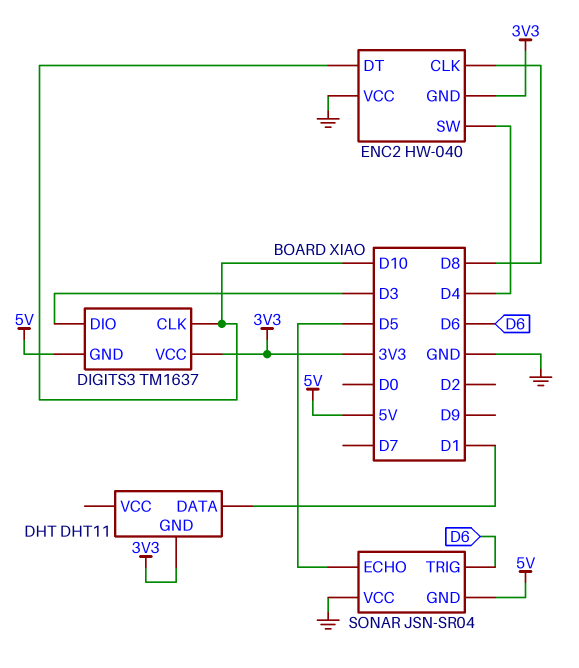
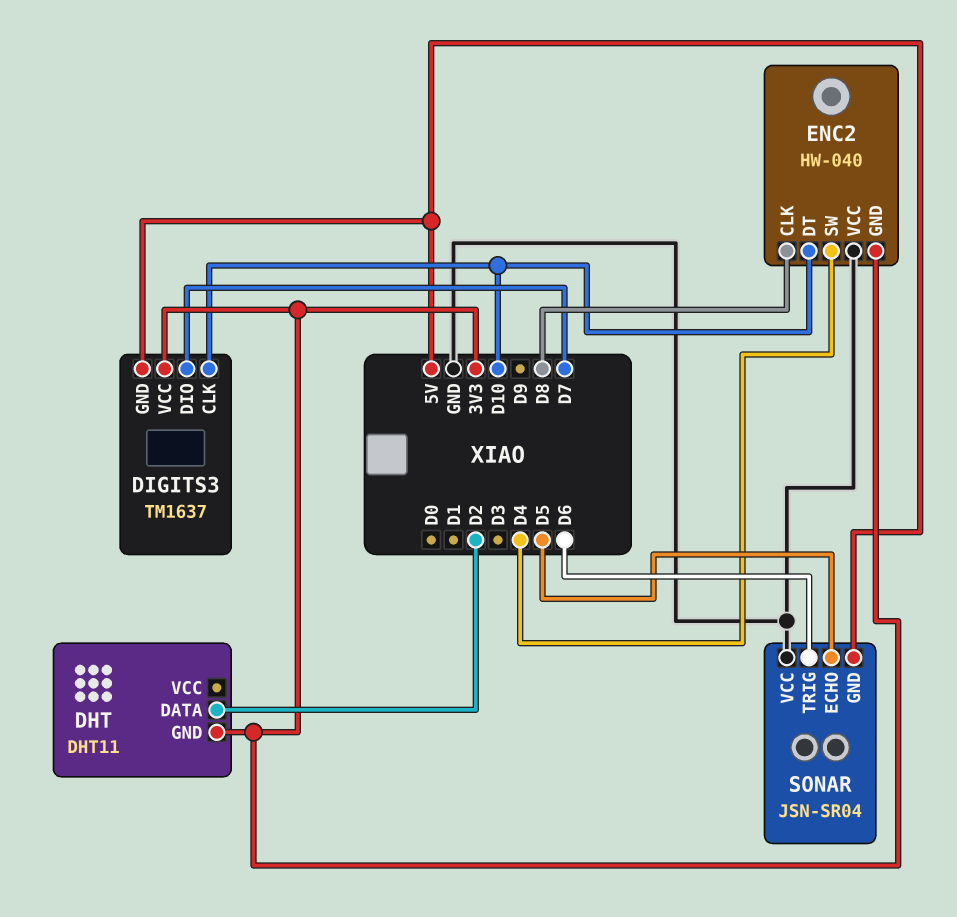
DHT pin DATA: D1 -> D2
DIGITS3 pin DIO: D3 -> D7

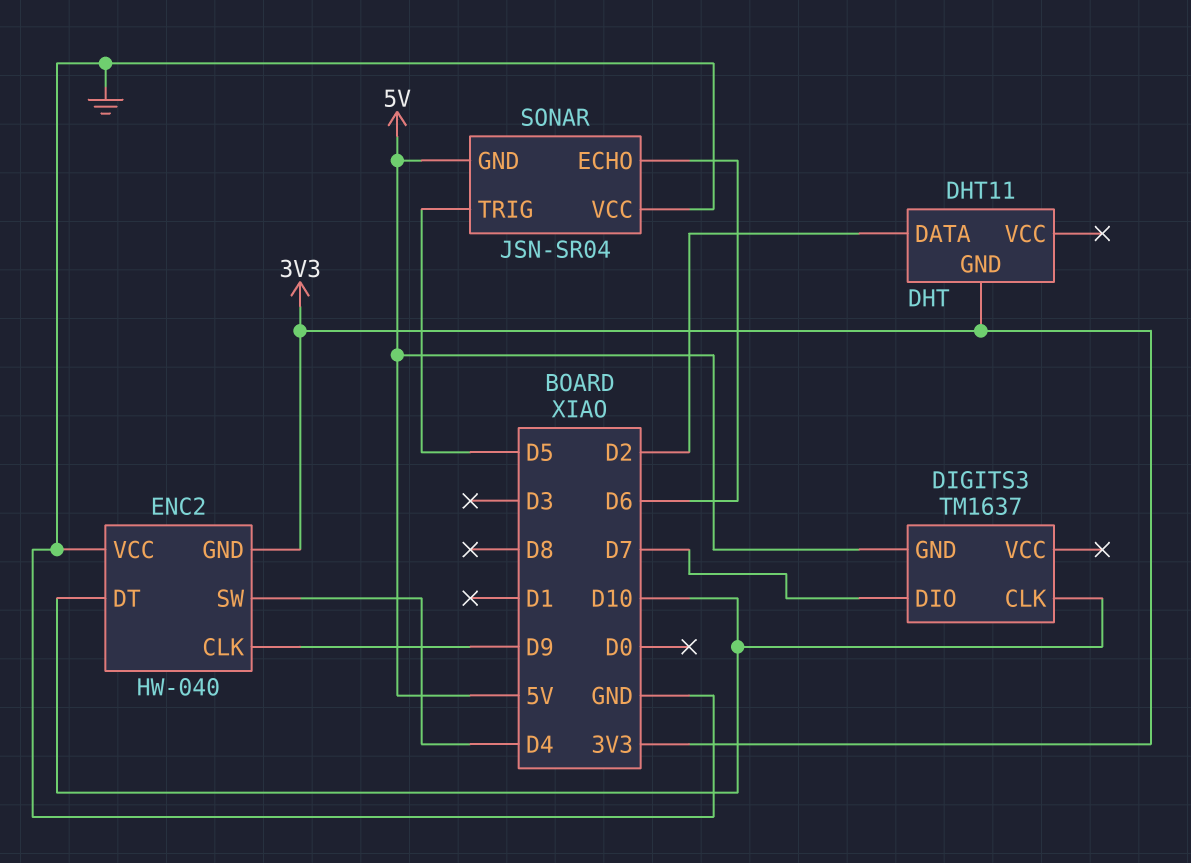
DIGITS3 pin VCC: 3V3 -> none
ENC2 pin CLK: D8 -> D9
SONAR pin ECHO: D5 -> D6
SONAR pin TRIG: D6 -> D5

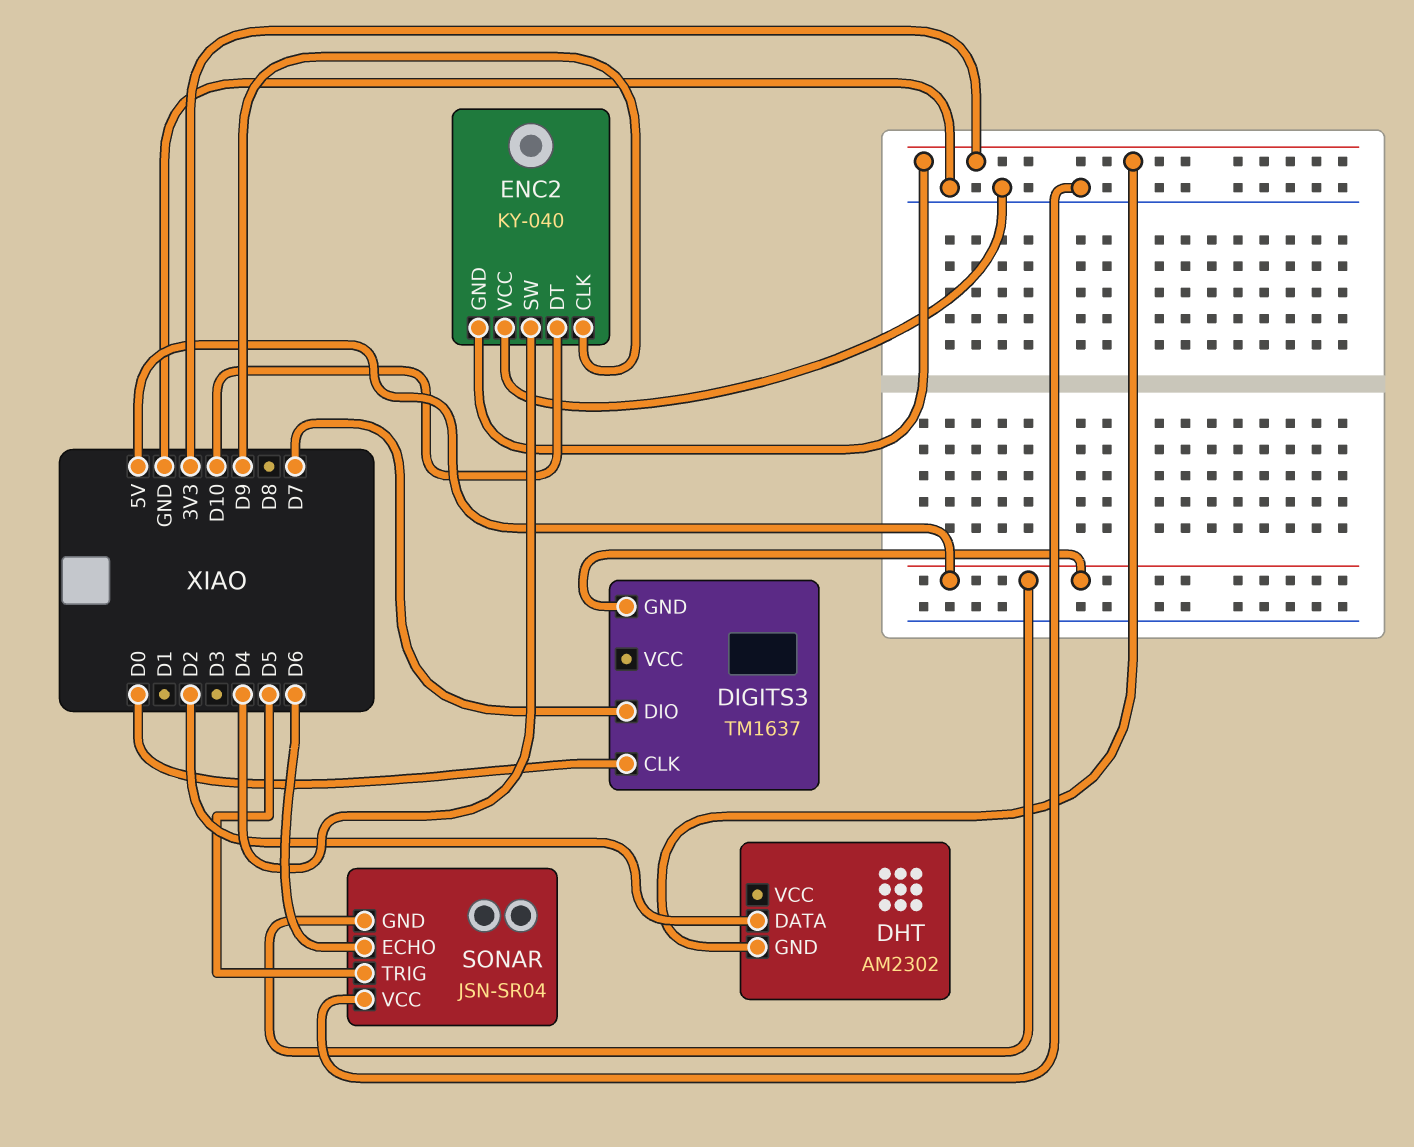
DHT: DHT11 -> AM2302
DIGITS3 pin CLK: D10 -> D0
ENC2: HW-040 -> KY-040

